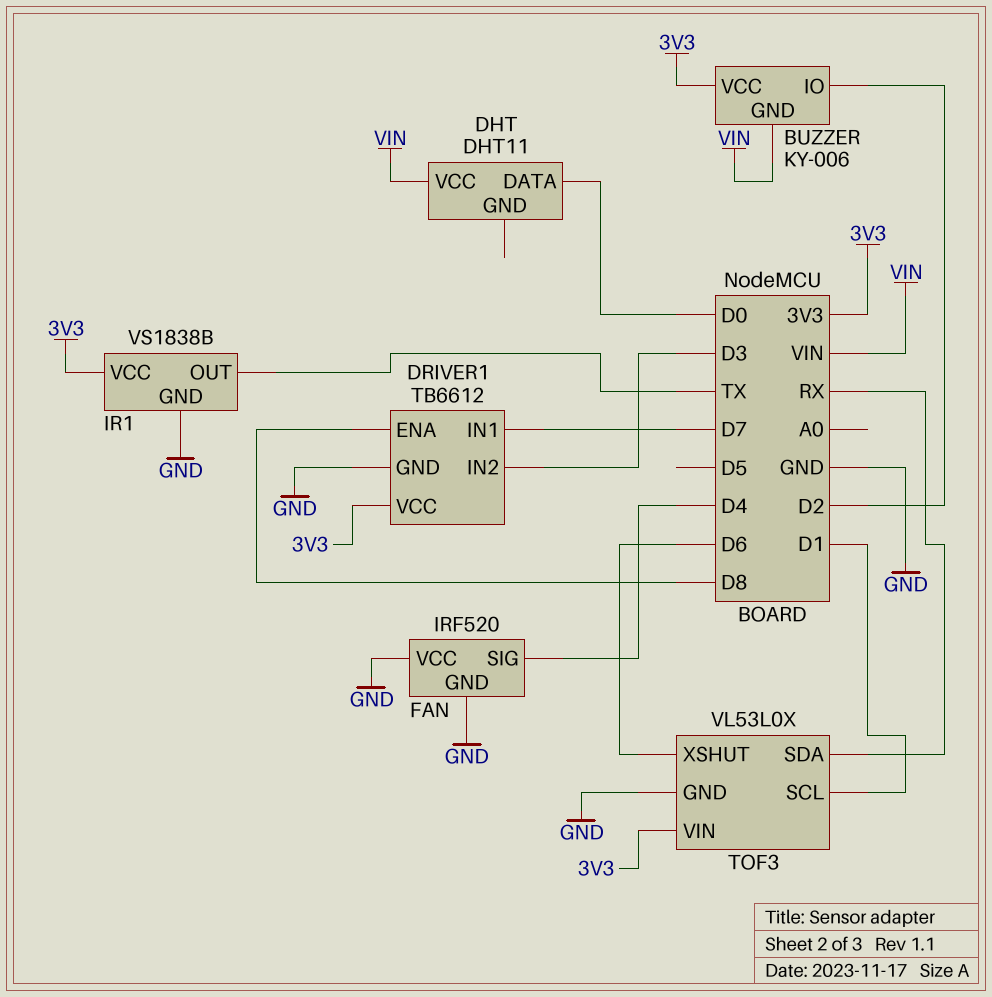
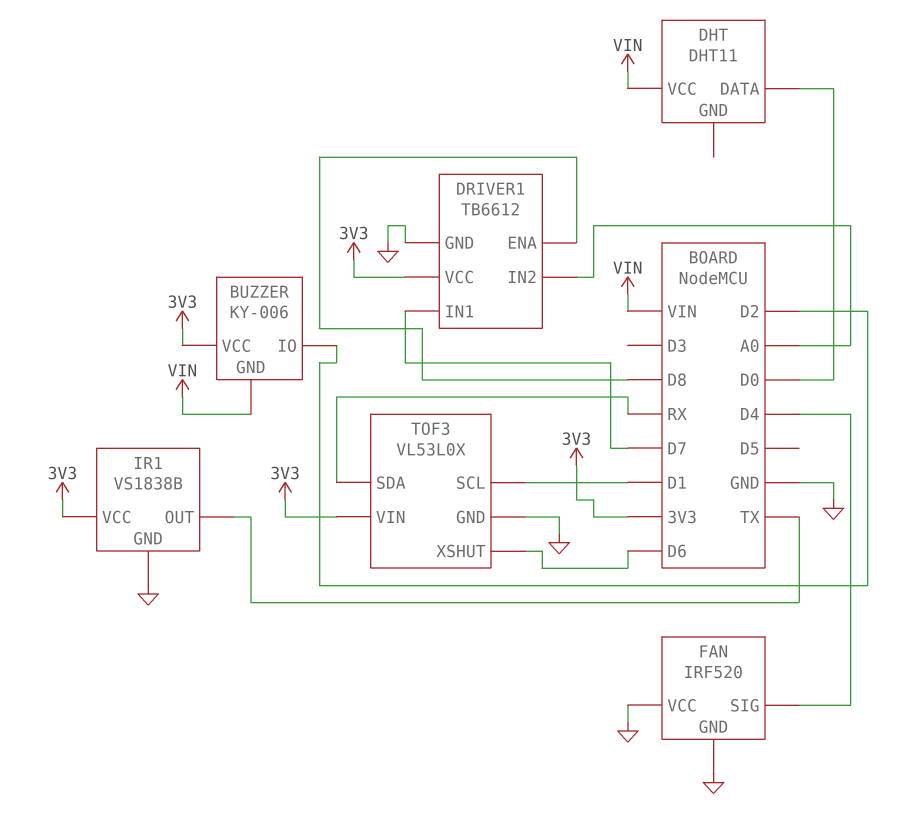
DRIVER1 pin IN2: D3 -> A0

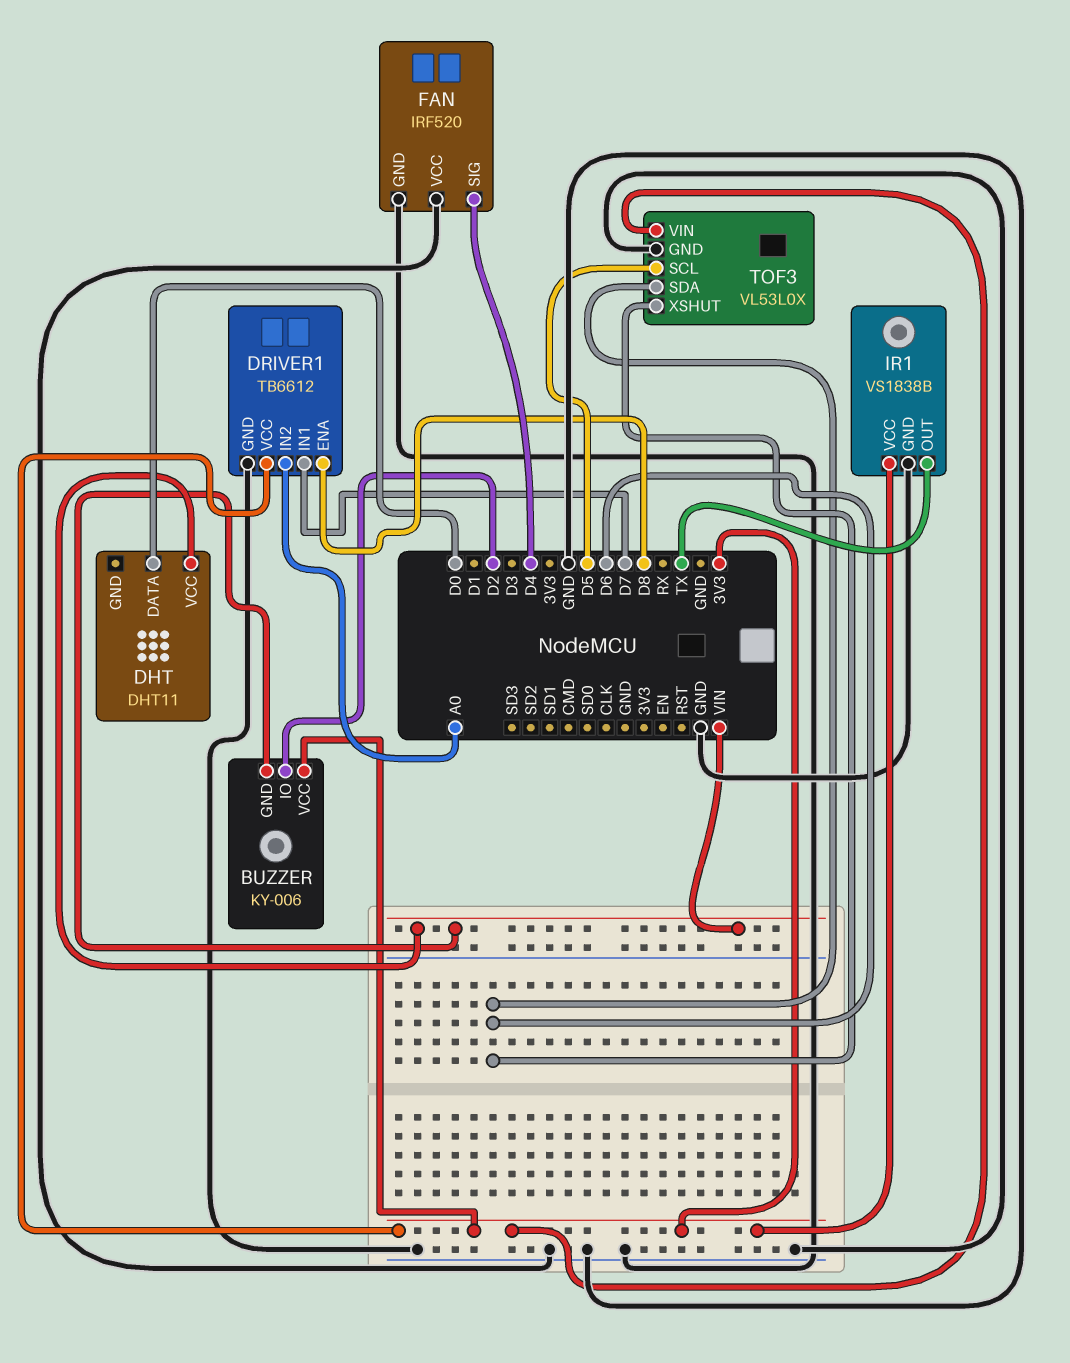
TOF3 pin SCL: D1 -> D5
TOF3 pin SDA: RX -> D6

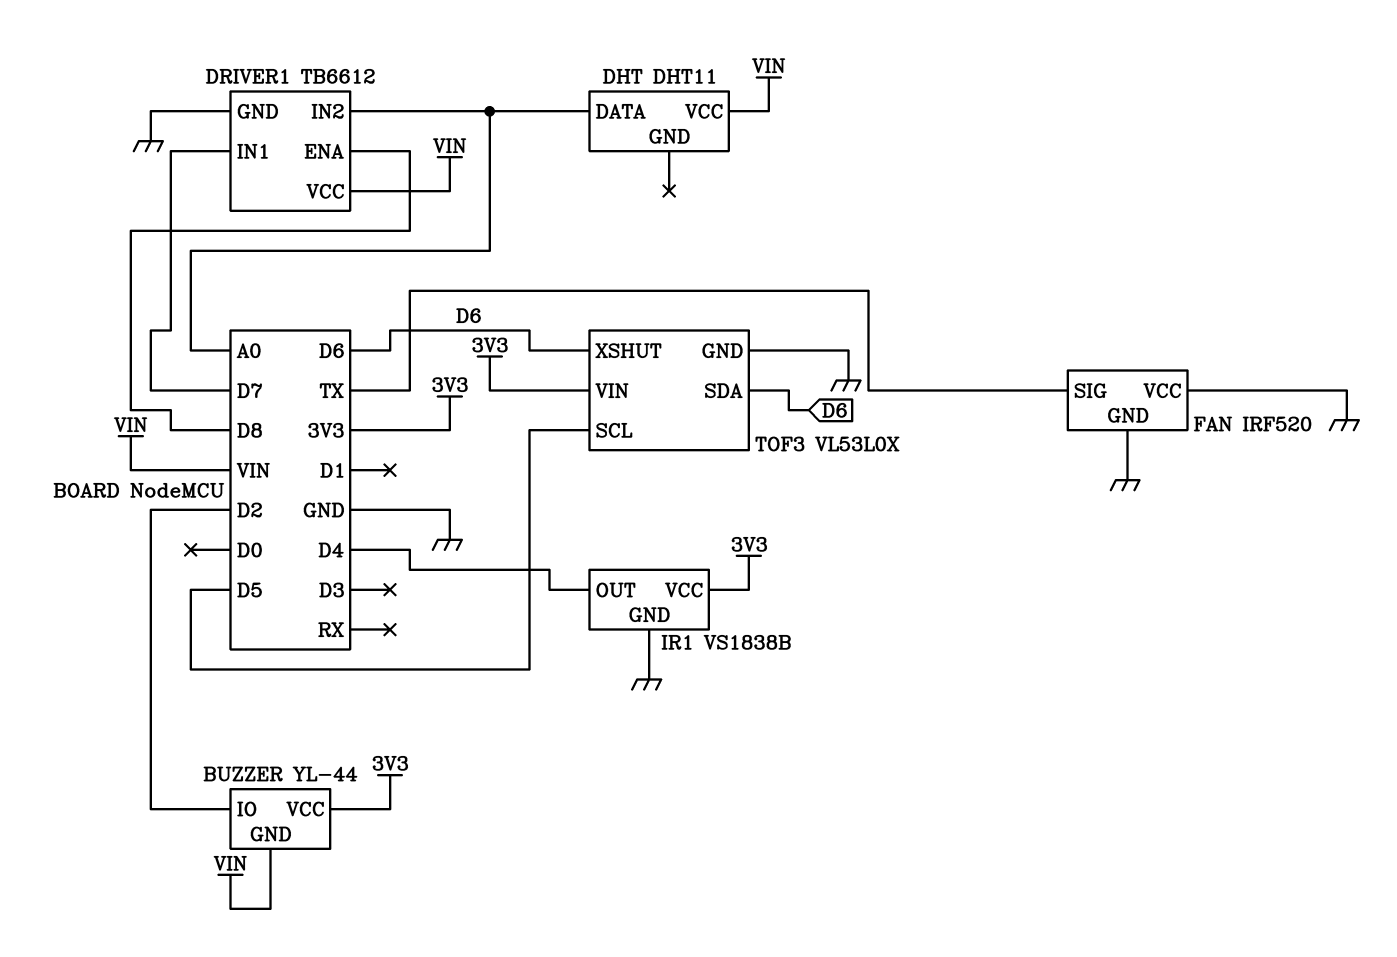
BUZZER: KY-006 -> YL-44
DHT pin DATA: D0 -> A0
DRIVER1 pin VCC: 3V3 -> VIN
FAN pin SIG: D4 -> TX
IR1 pin OUT: TX -> D4

